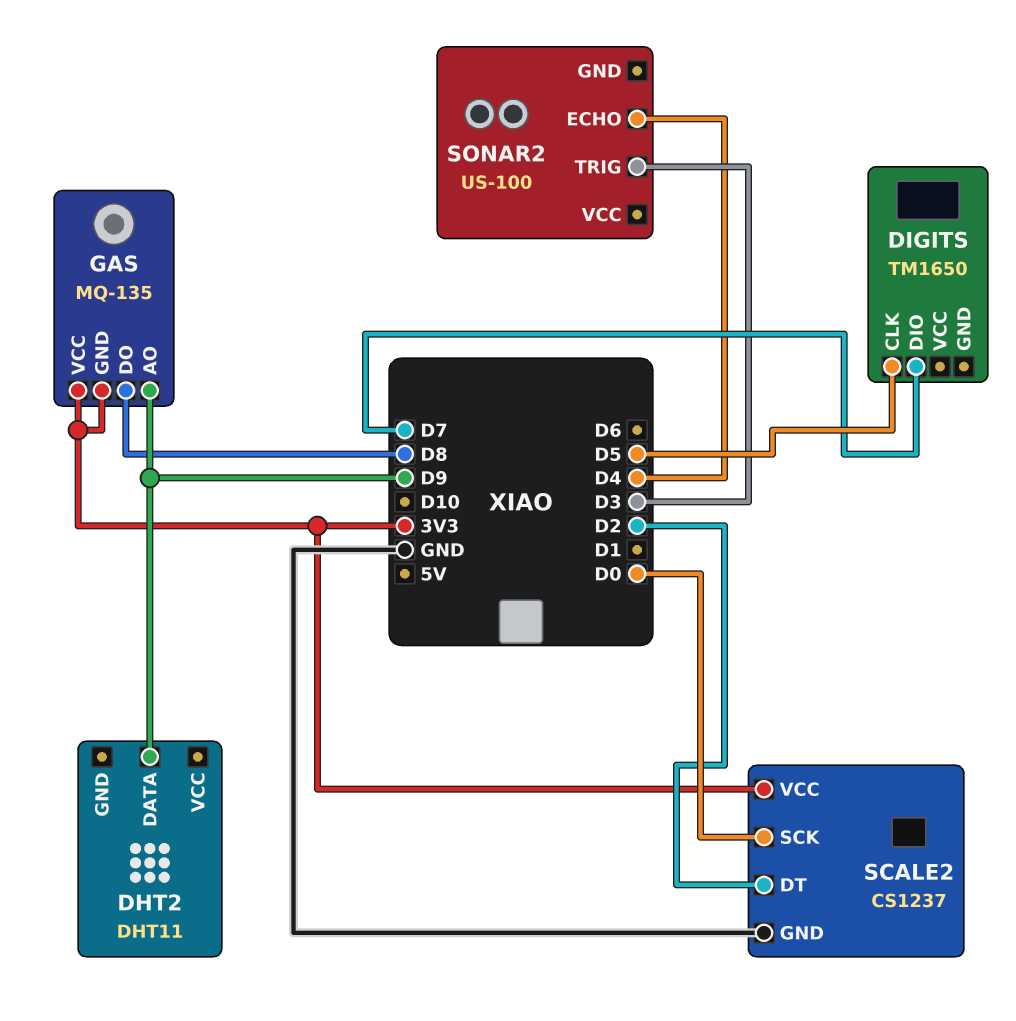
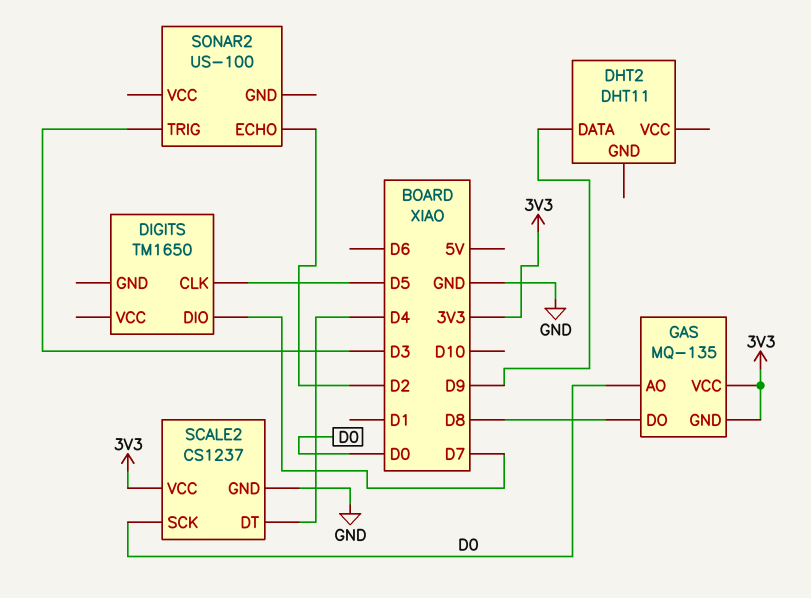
GAS pin AO: D9 -> D0
SCALE2 pin DT: D2 -> D4
SONAR2 pin ECHO: D4 -> D2

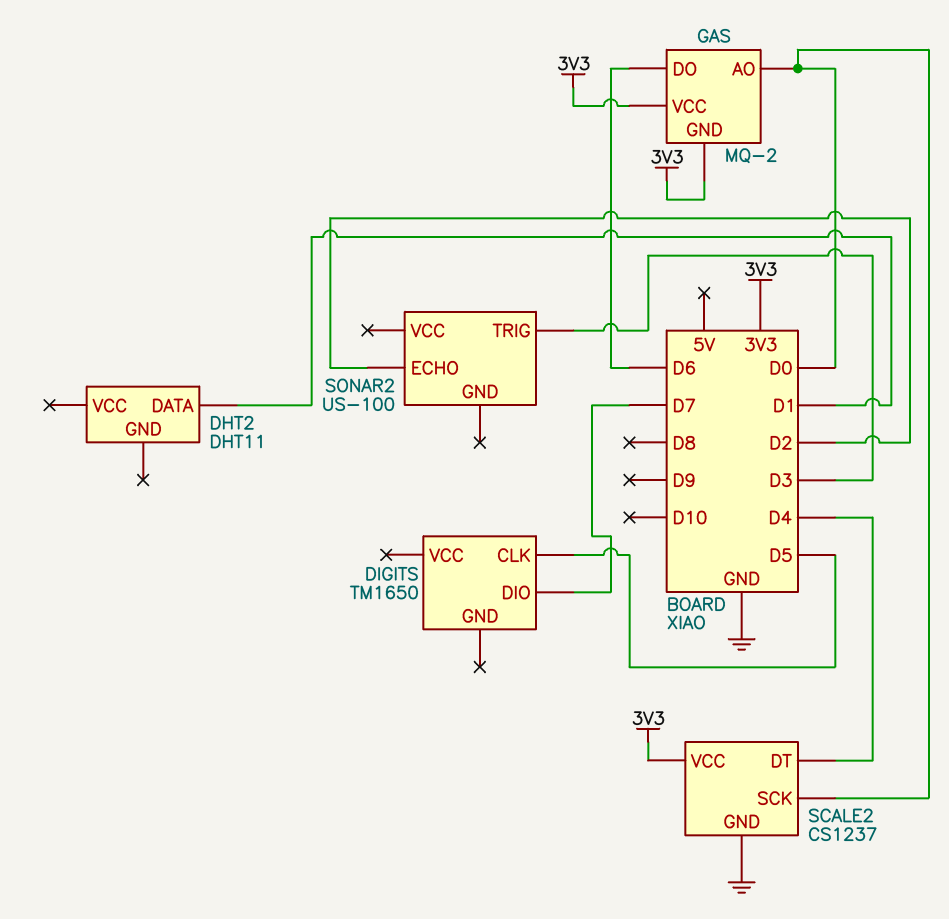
DHT2 pin DATA: D9 -> D1
GAS: MQ-135 -> MQ-2
GAS pin DO: D8 -> D6

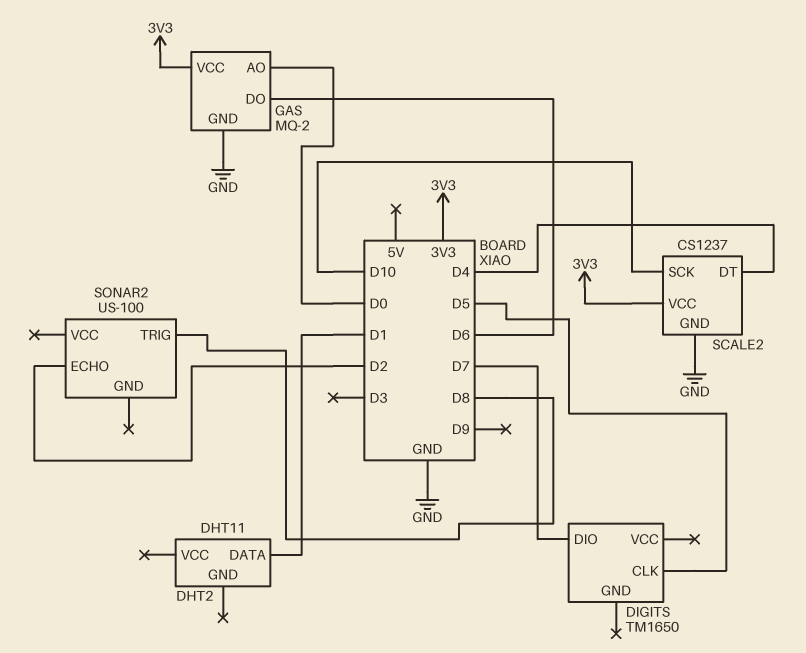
GAS pin GND: 3V3 -> GND
SCALE2 pin SCK: D0 -> D10
SONAR2 pin TRIG: D3 -> D8

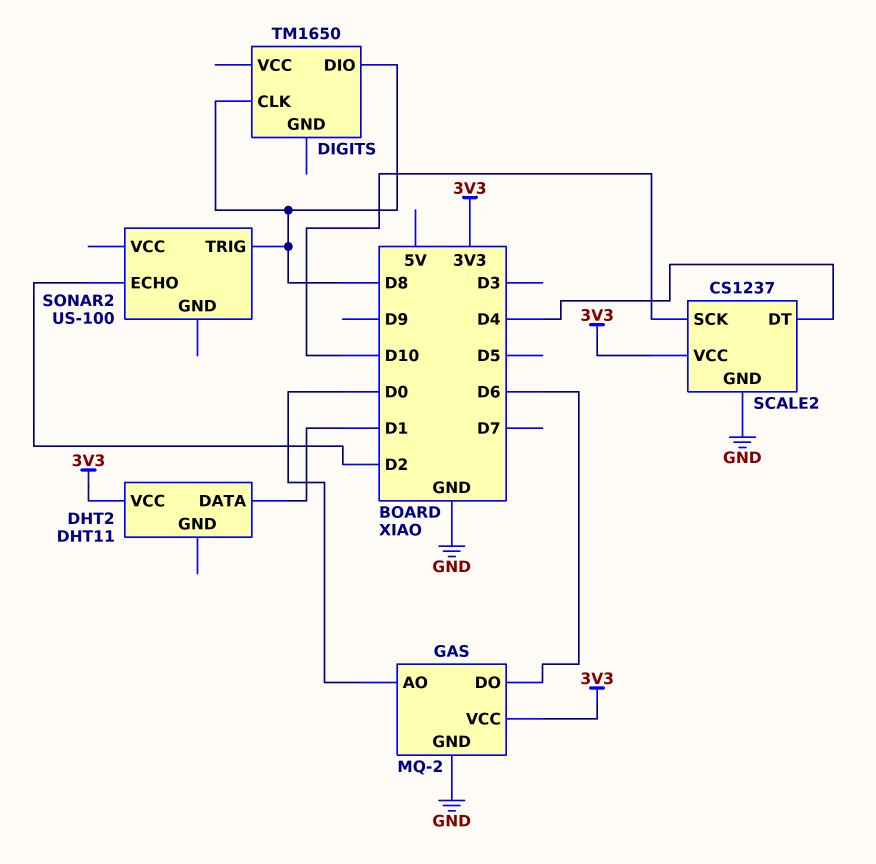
DHT2 pin VCC: none -> 3V3
DIGITS pin CLK: D5 -> D8
DIGITS pin DIO: D7 -> D8

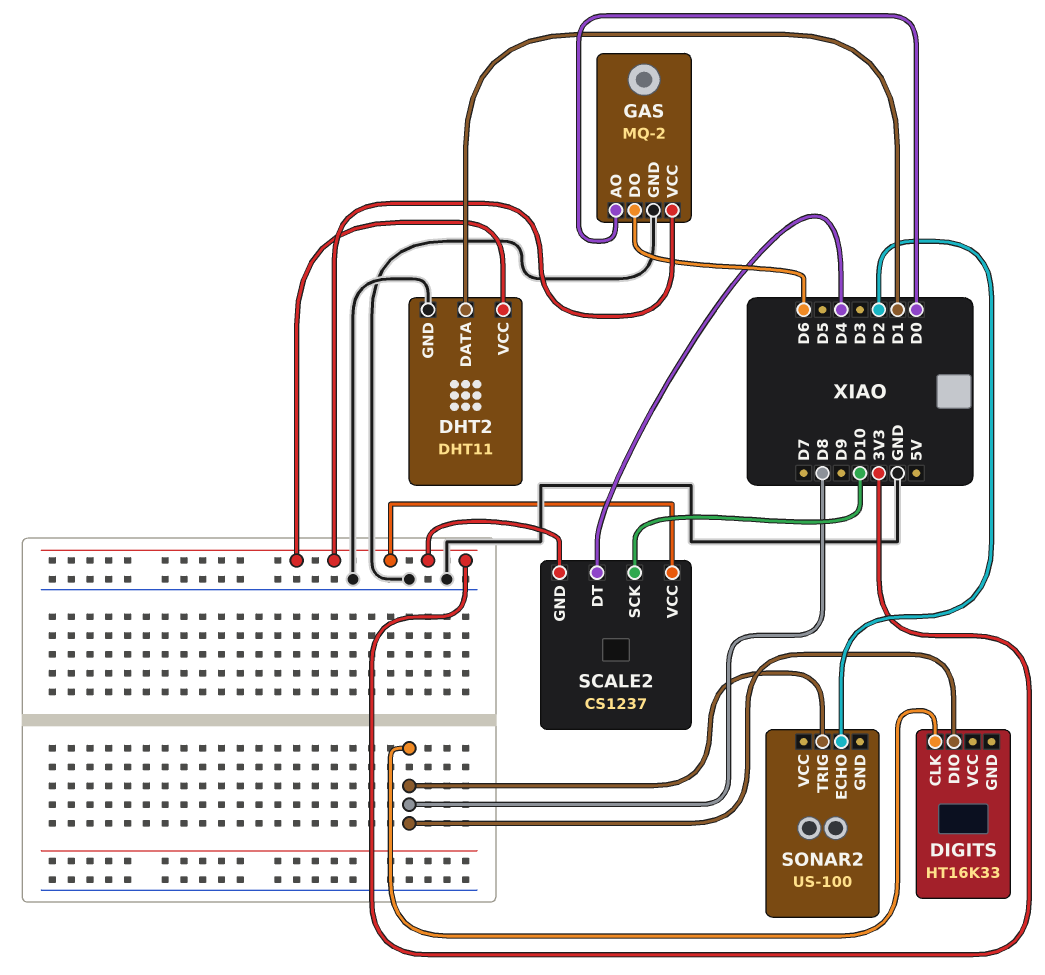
DHT2 pin GND: none -> GND
DIGITS: TM1650 -> HT16K33
SCALE2 pin GND: GND -> 3V3

